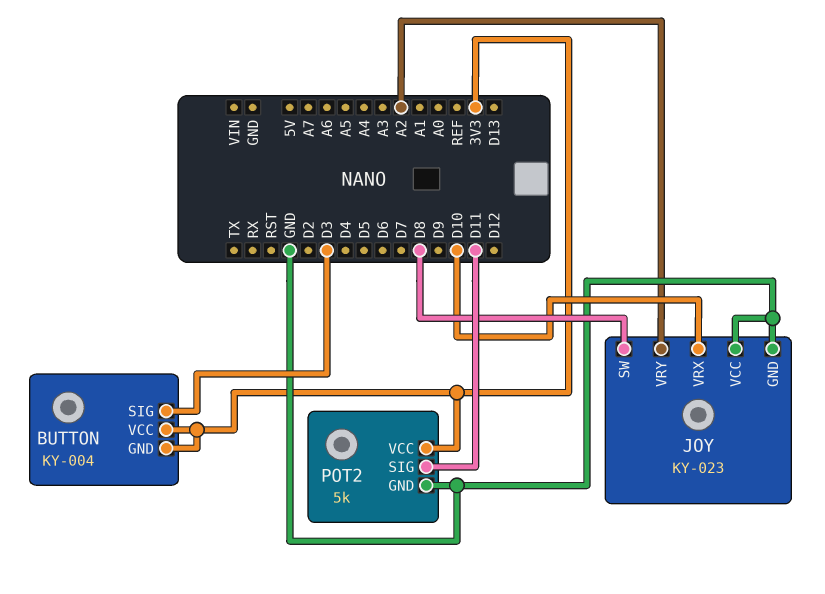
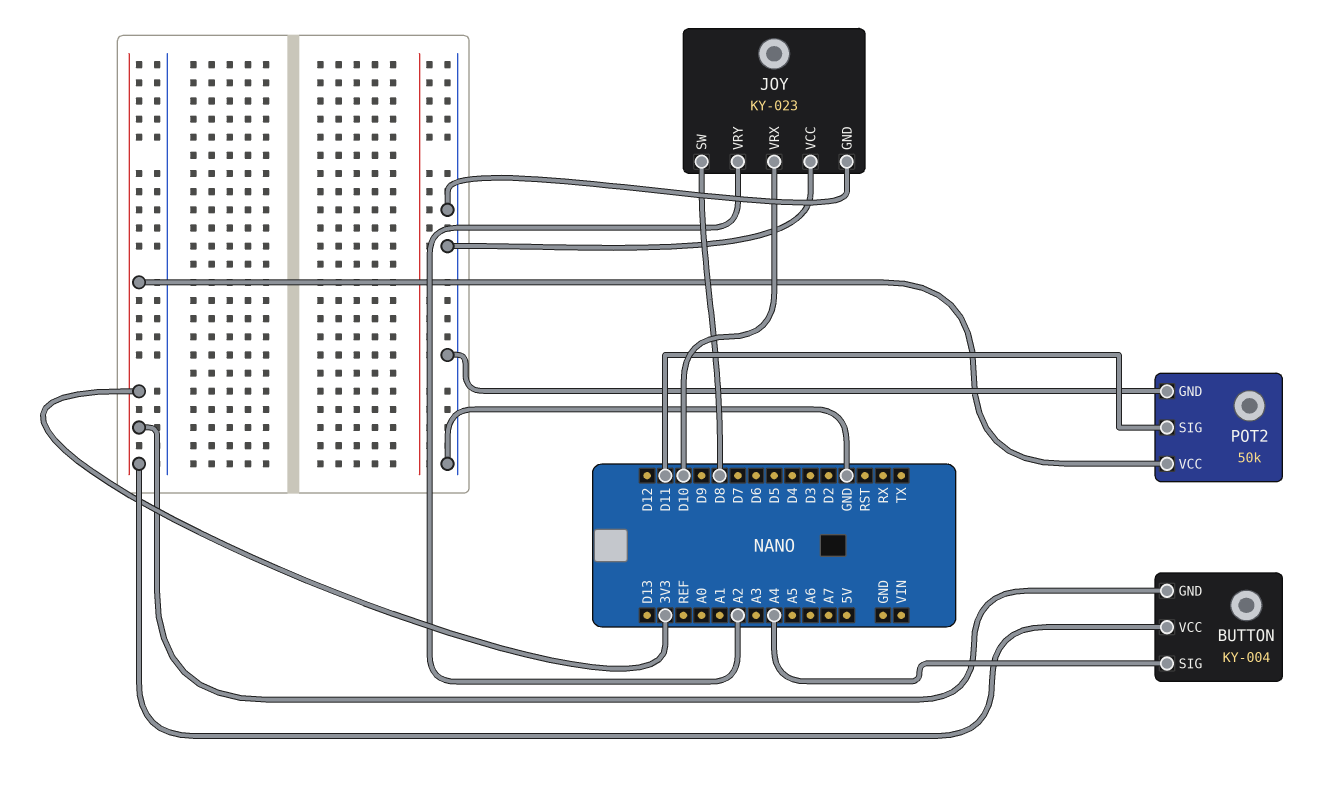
BUTTON pin SIG: D3 -> A4
POT2: 5k -> 50k

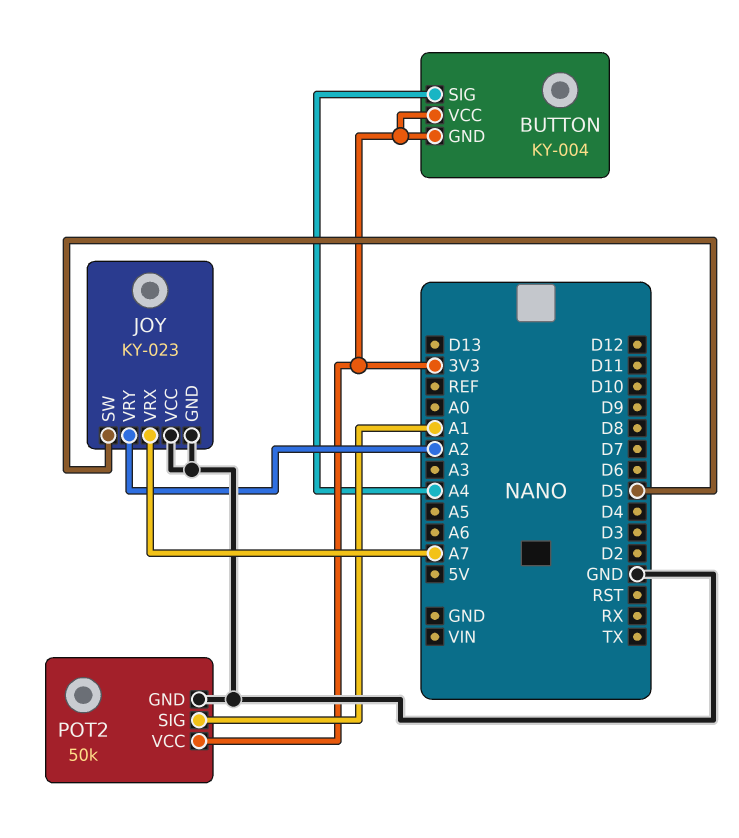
JOY pin SW: D8 -> D5
JOY pin VRX: D10 -> A7
POT2 pin SIG: D11 -> A1

